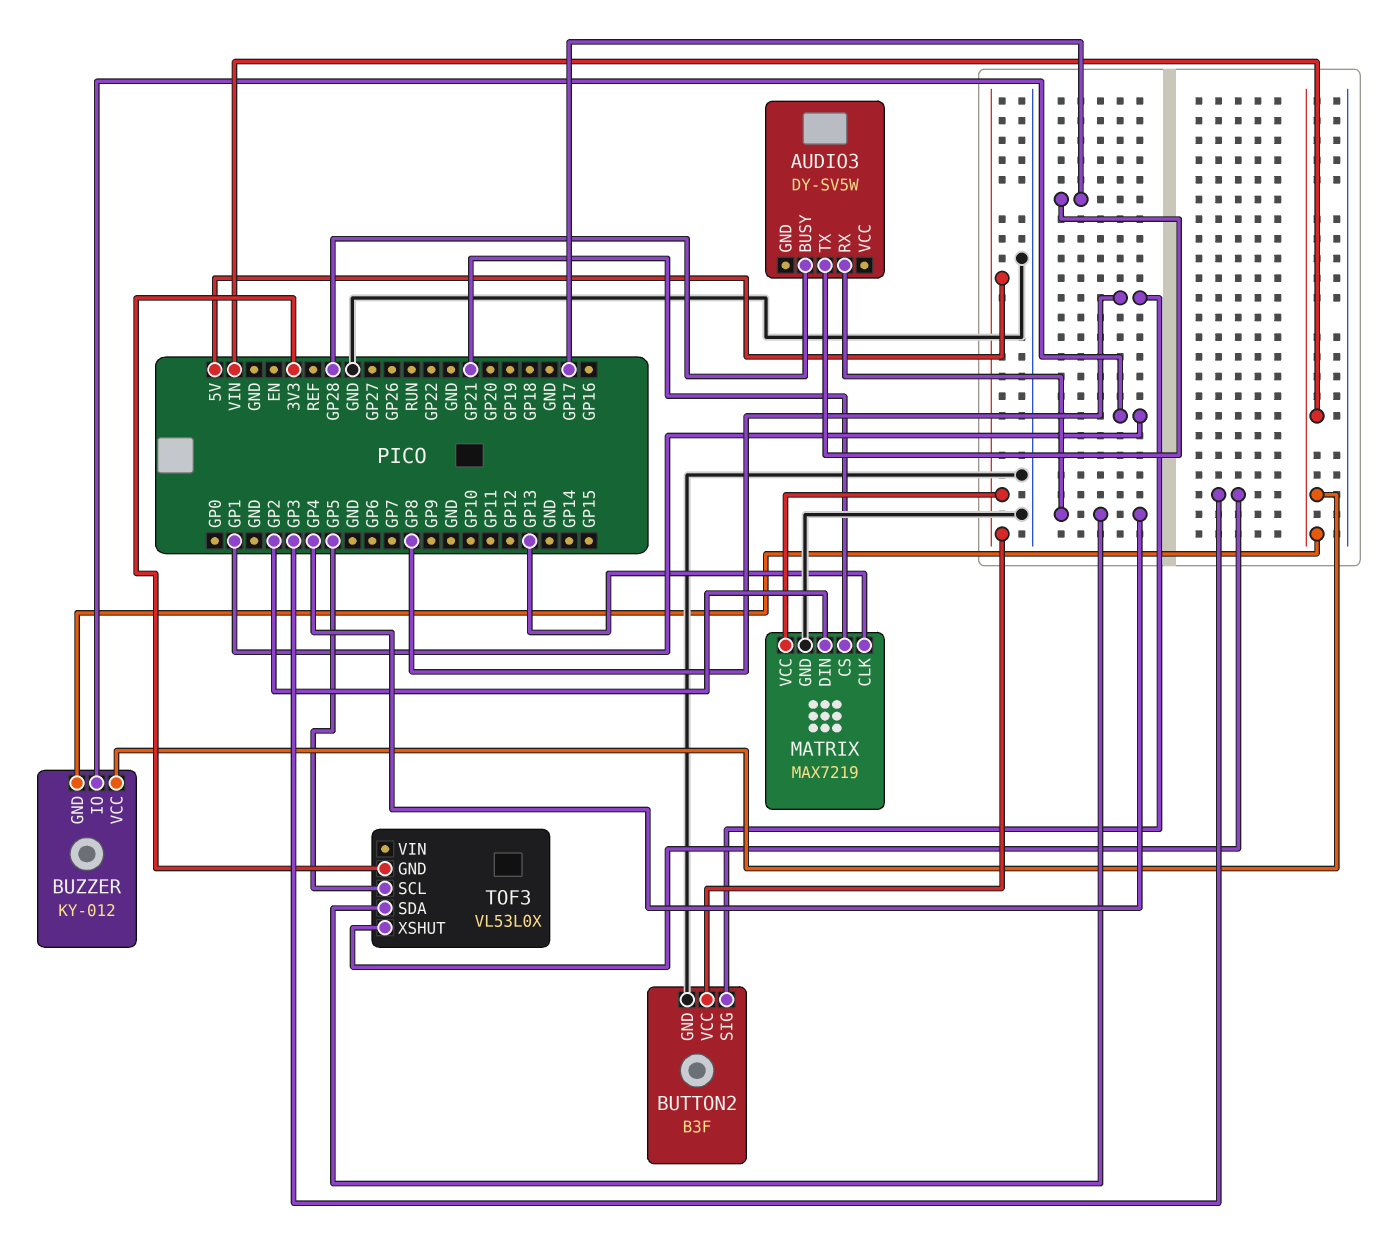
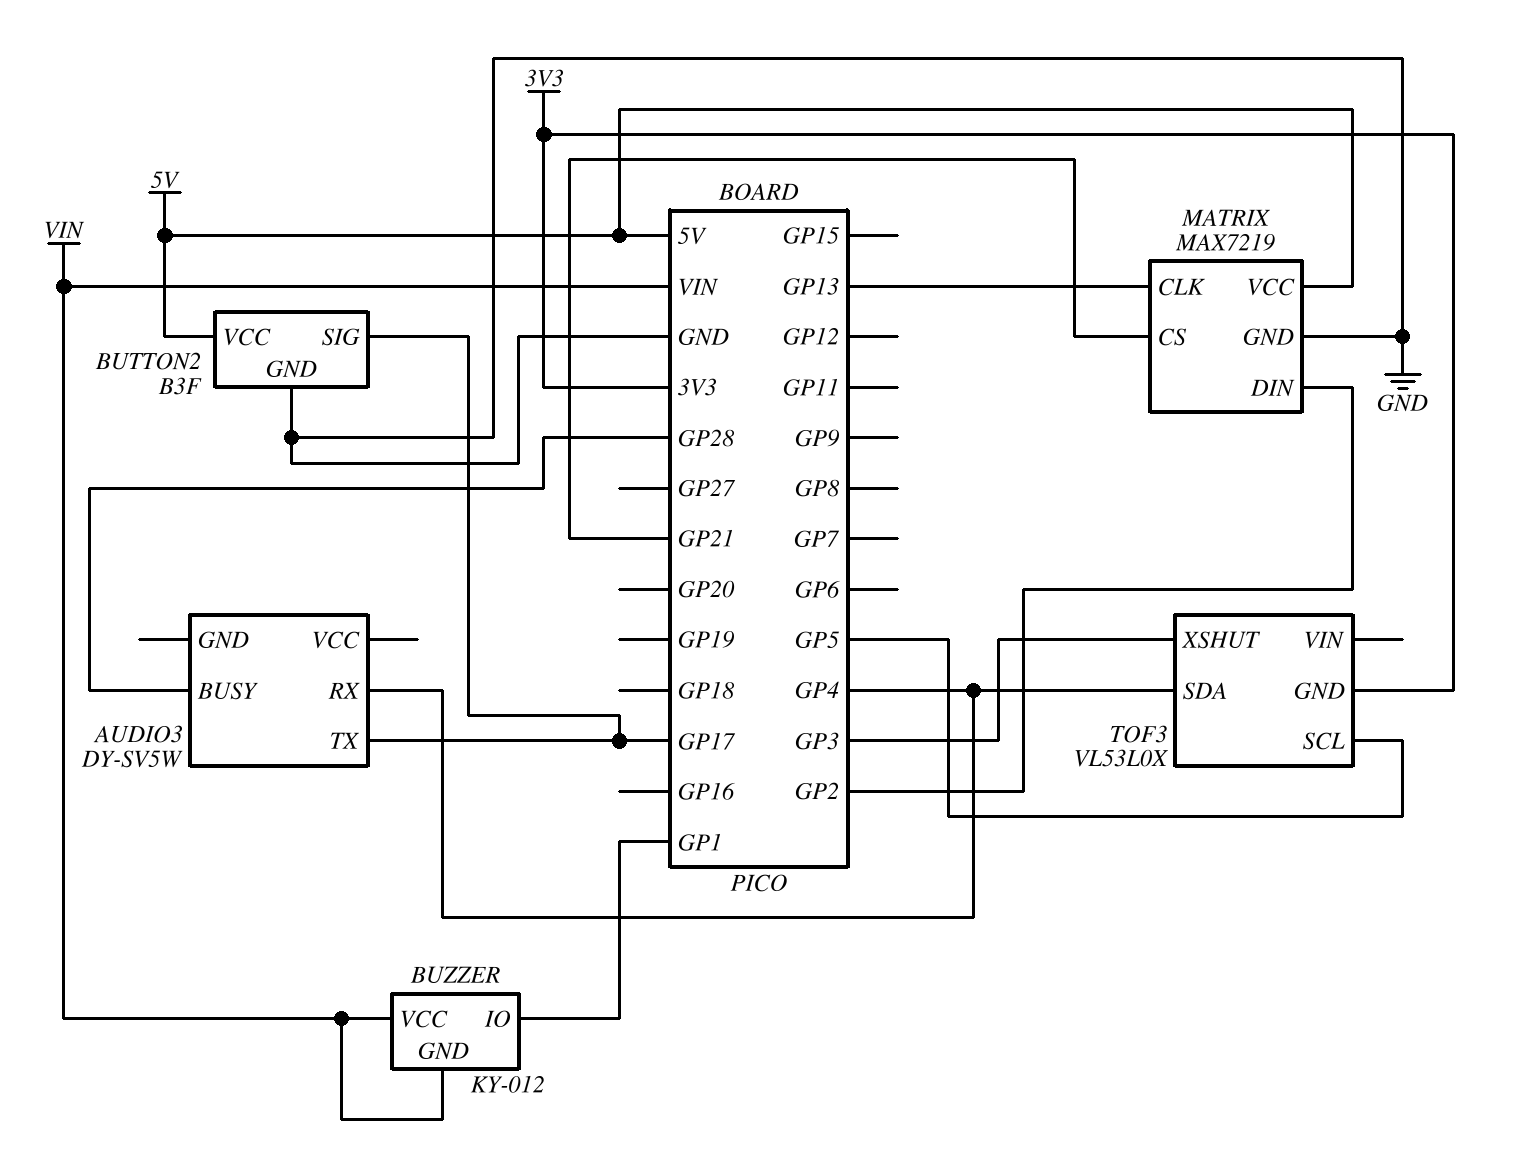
BUTTON2 pin SIG: GP8 -> GP17

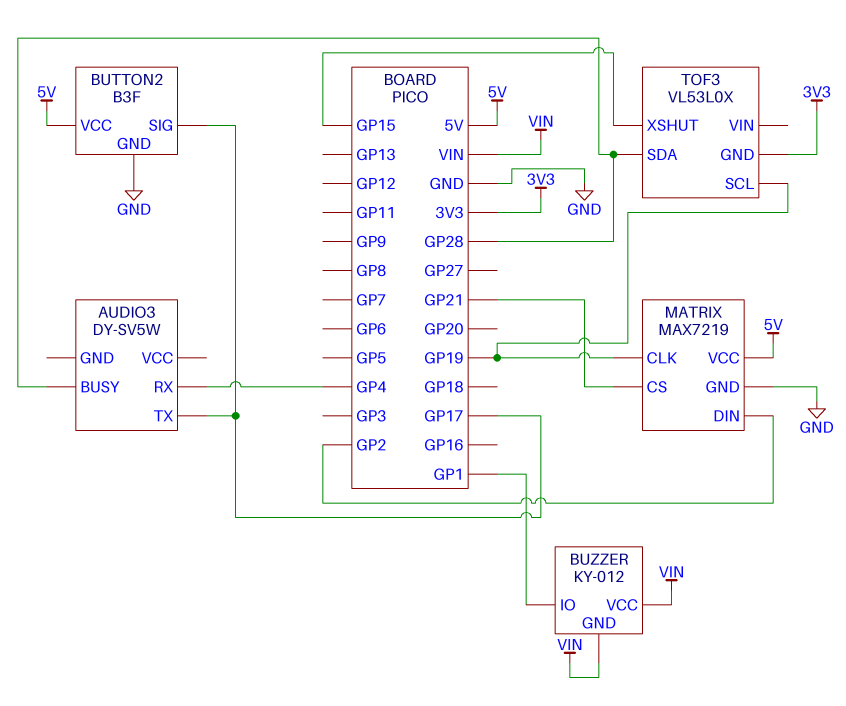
MATRIX pin CLK: GP13 -> GP19
TOF3 pin SCL: GP5 -> GP19
TOF3 pin SDA: GP4 -> GP28
TOF3 pin XSHUT: GP3 -> GP15

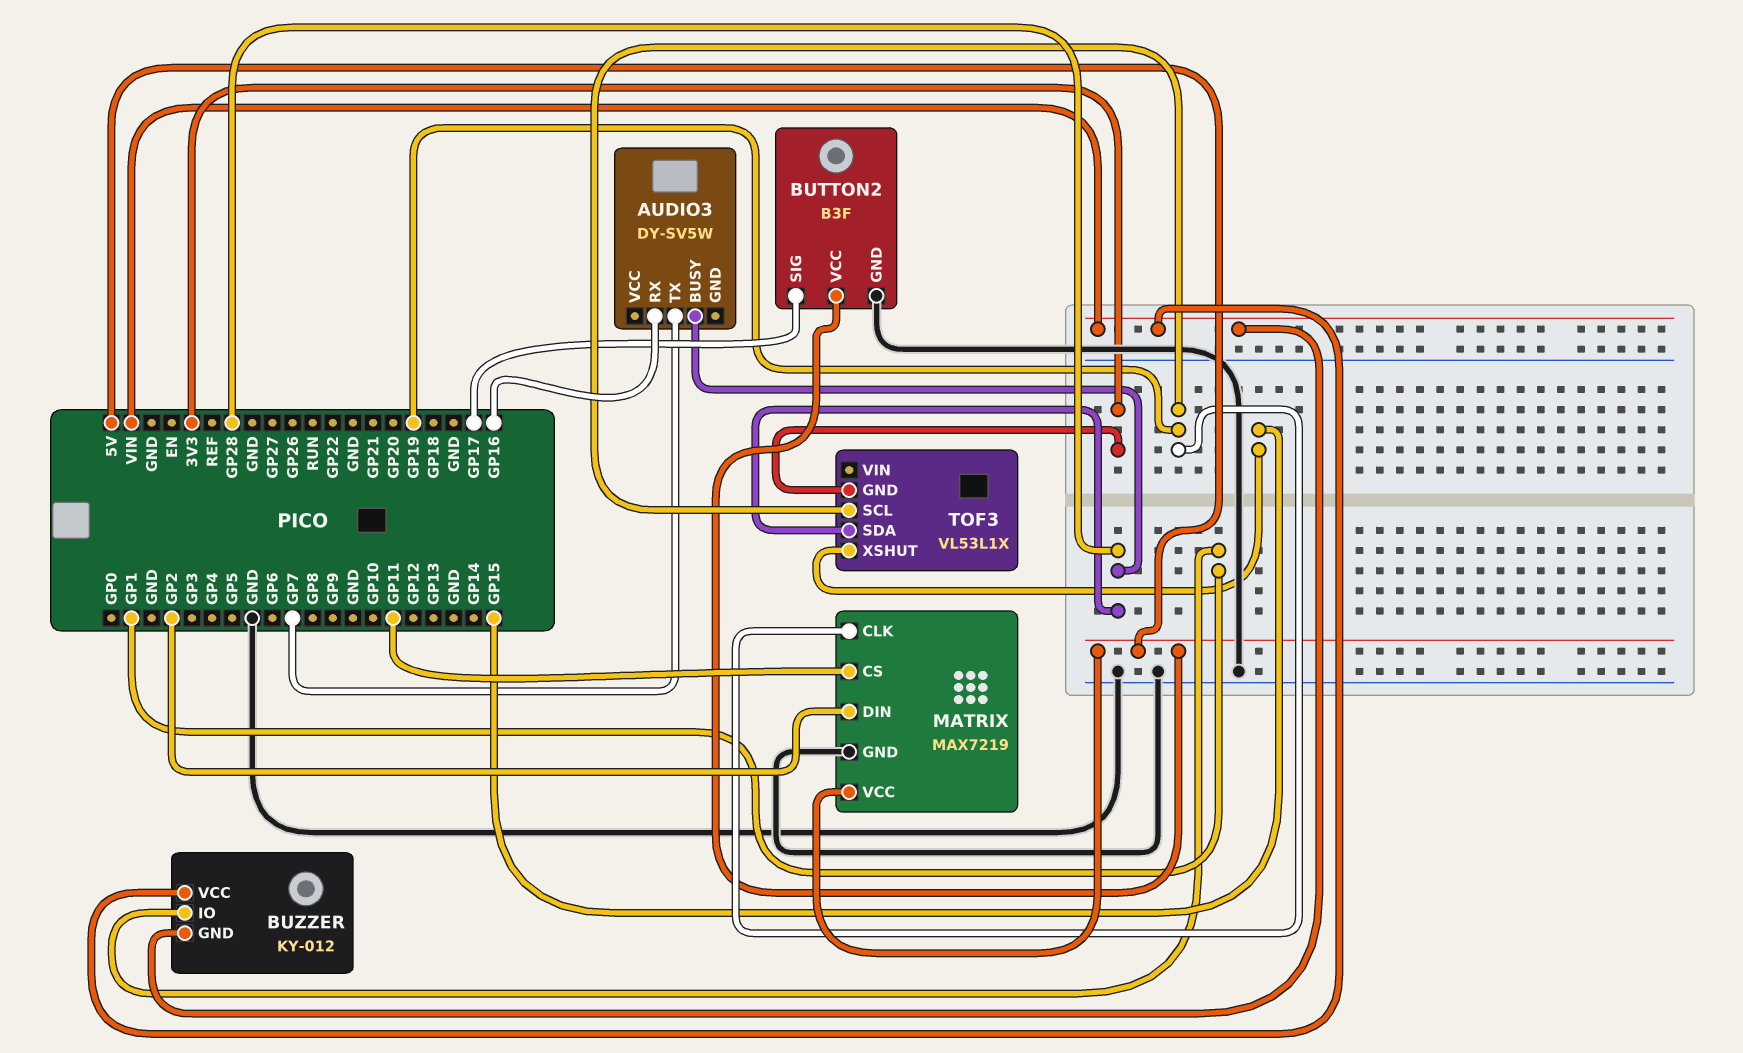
AUDIO3 pin RX: GP4 -> GP16
AUDIO3 pin TX: GP17 -> GP7
MATRIX pin CS: GP21 -> GP11
TOF3: VL53L0X -> VL53L1X

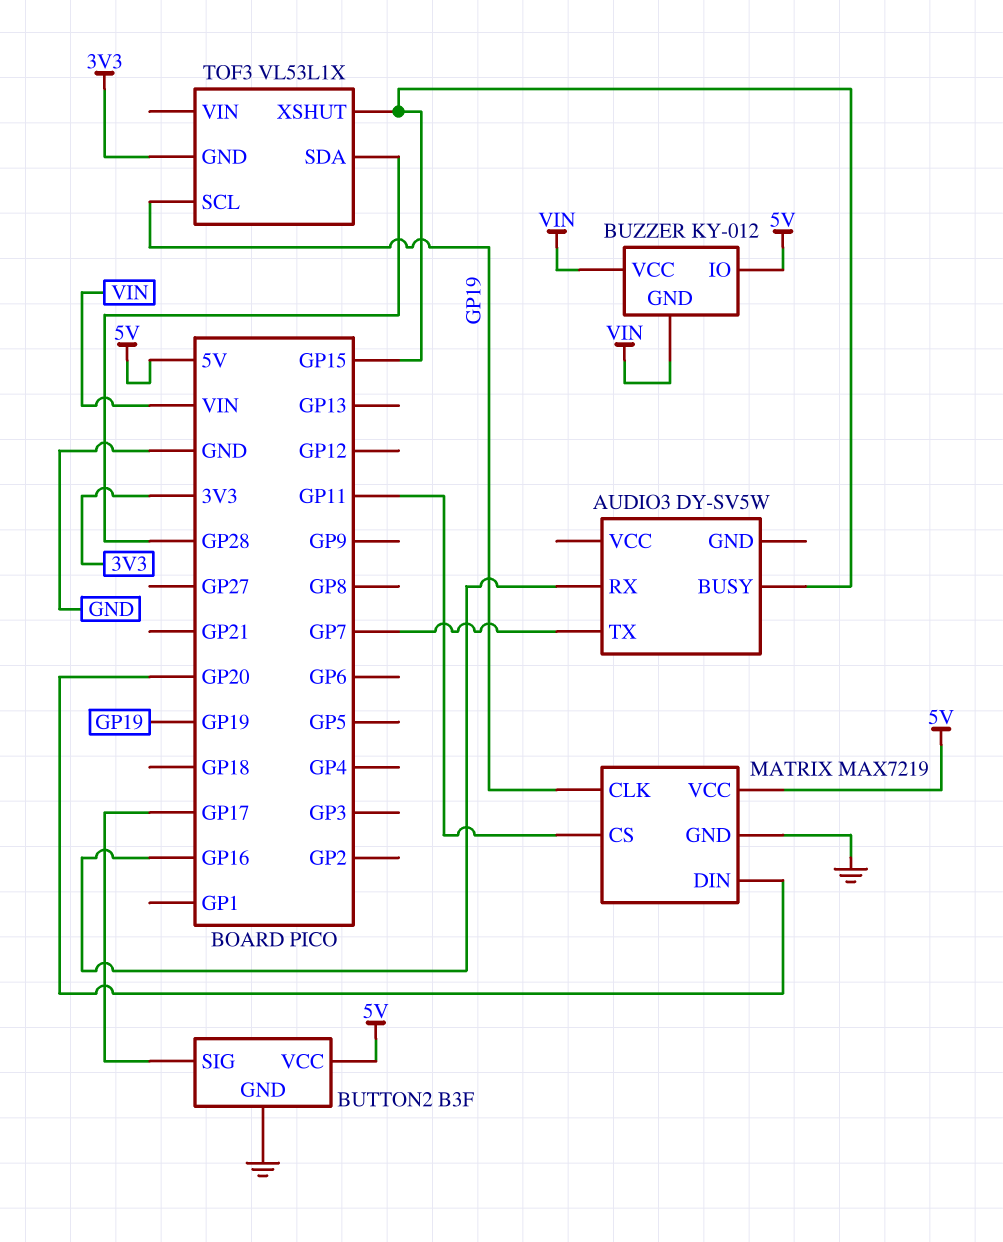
AUDIO3 pin BUSY: GP28 -> GP15
BUZZER pin IO: GP1 -> 5V
MATRIX pin DIN: GP2 -> GP20

